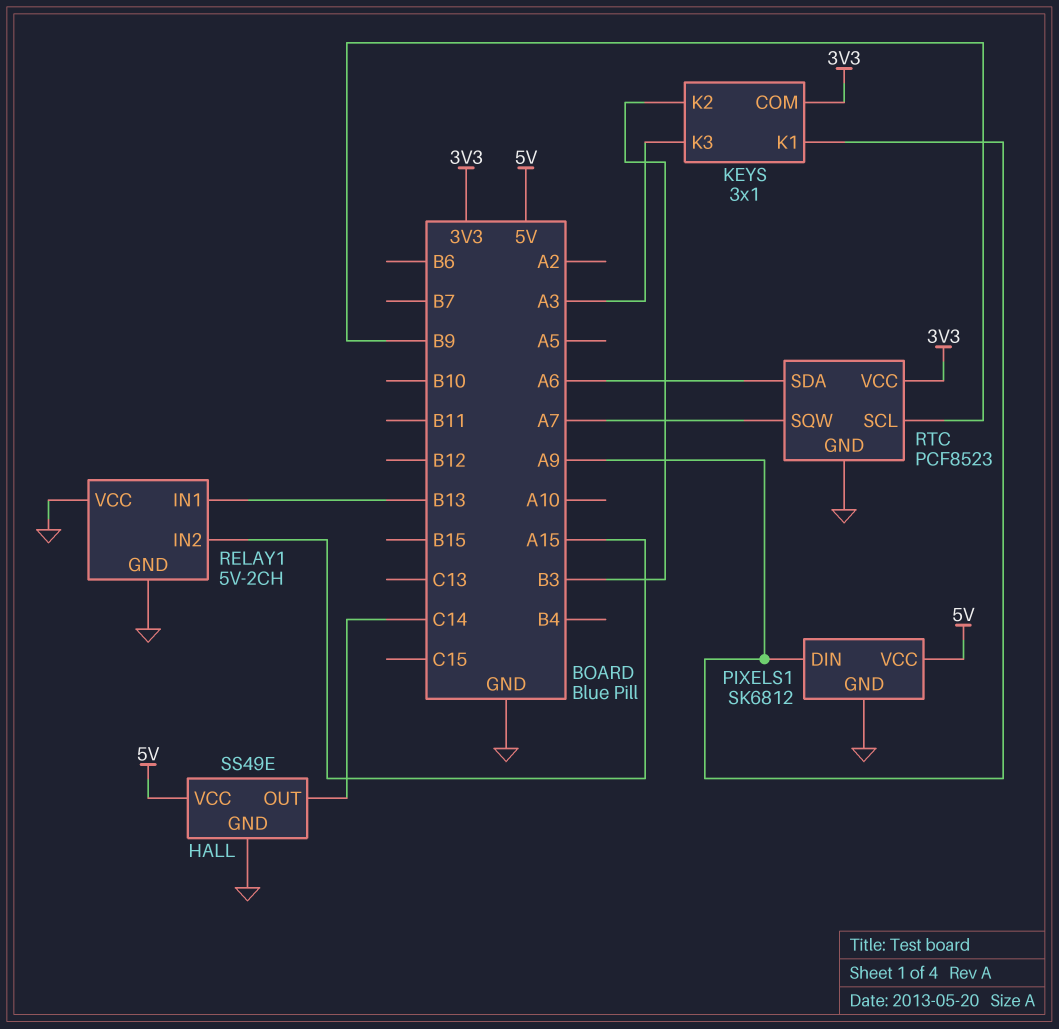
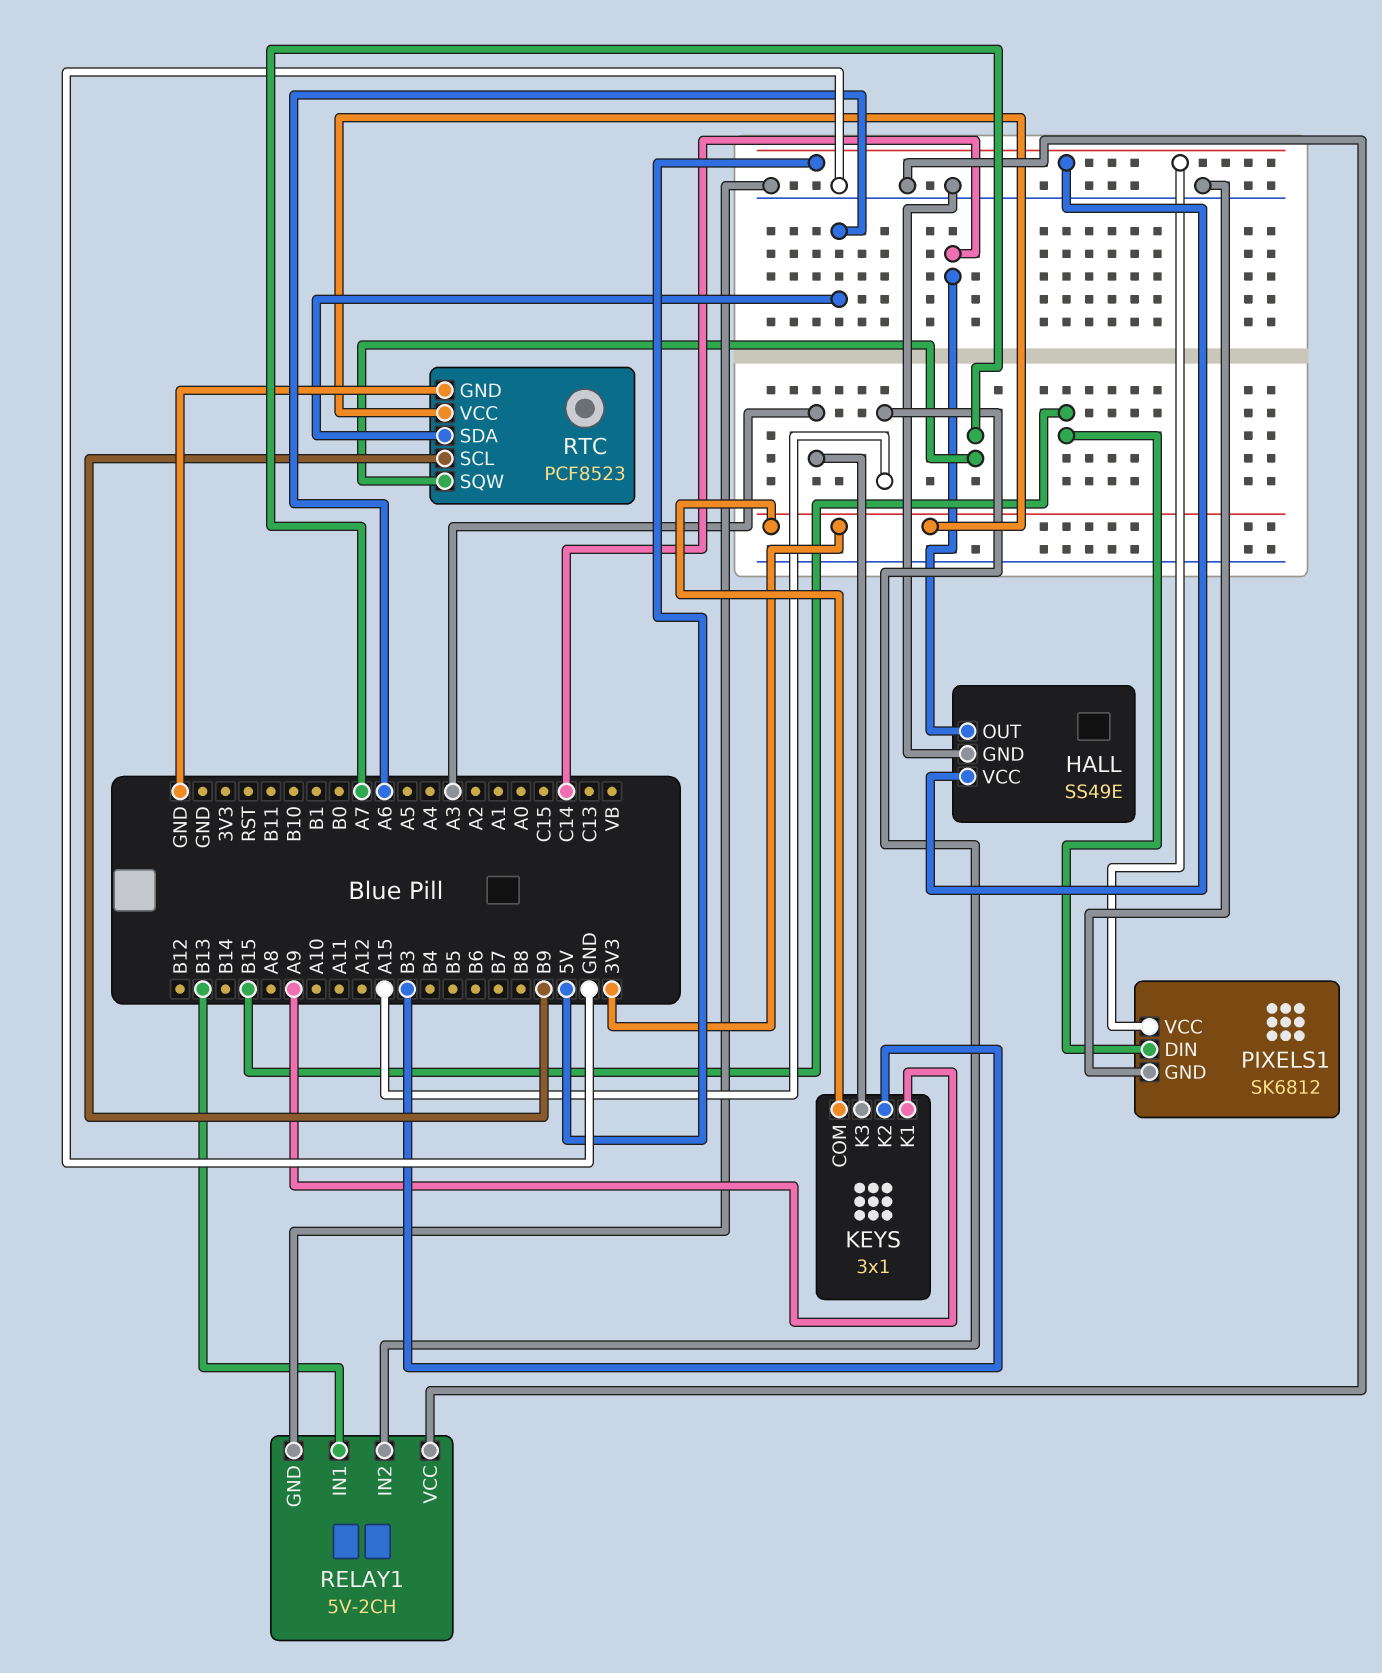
PIXELS1 pin DIN: A9 -> B15

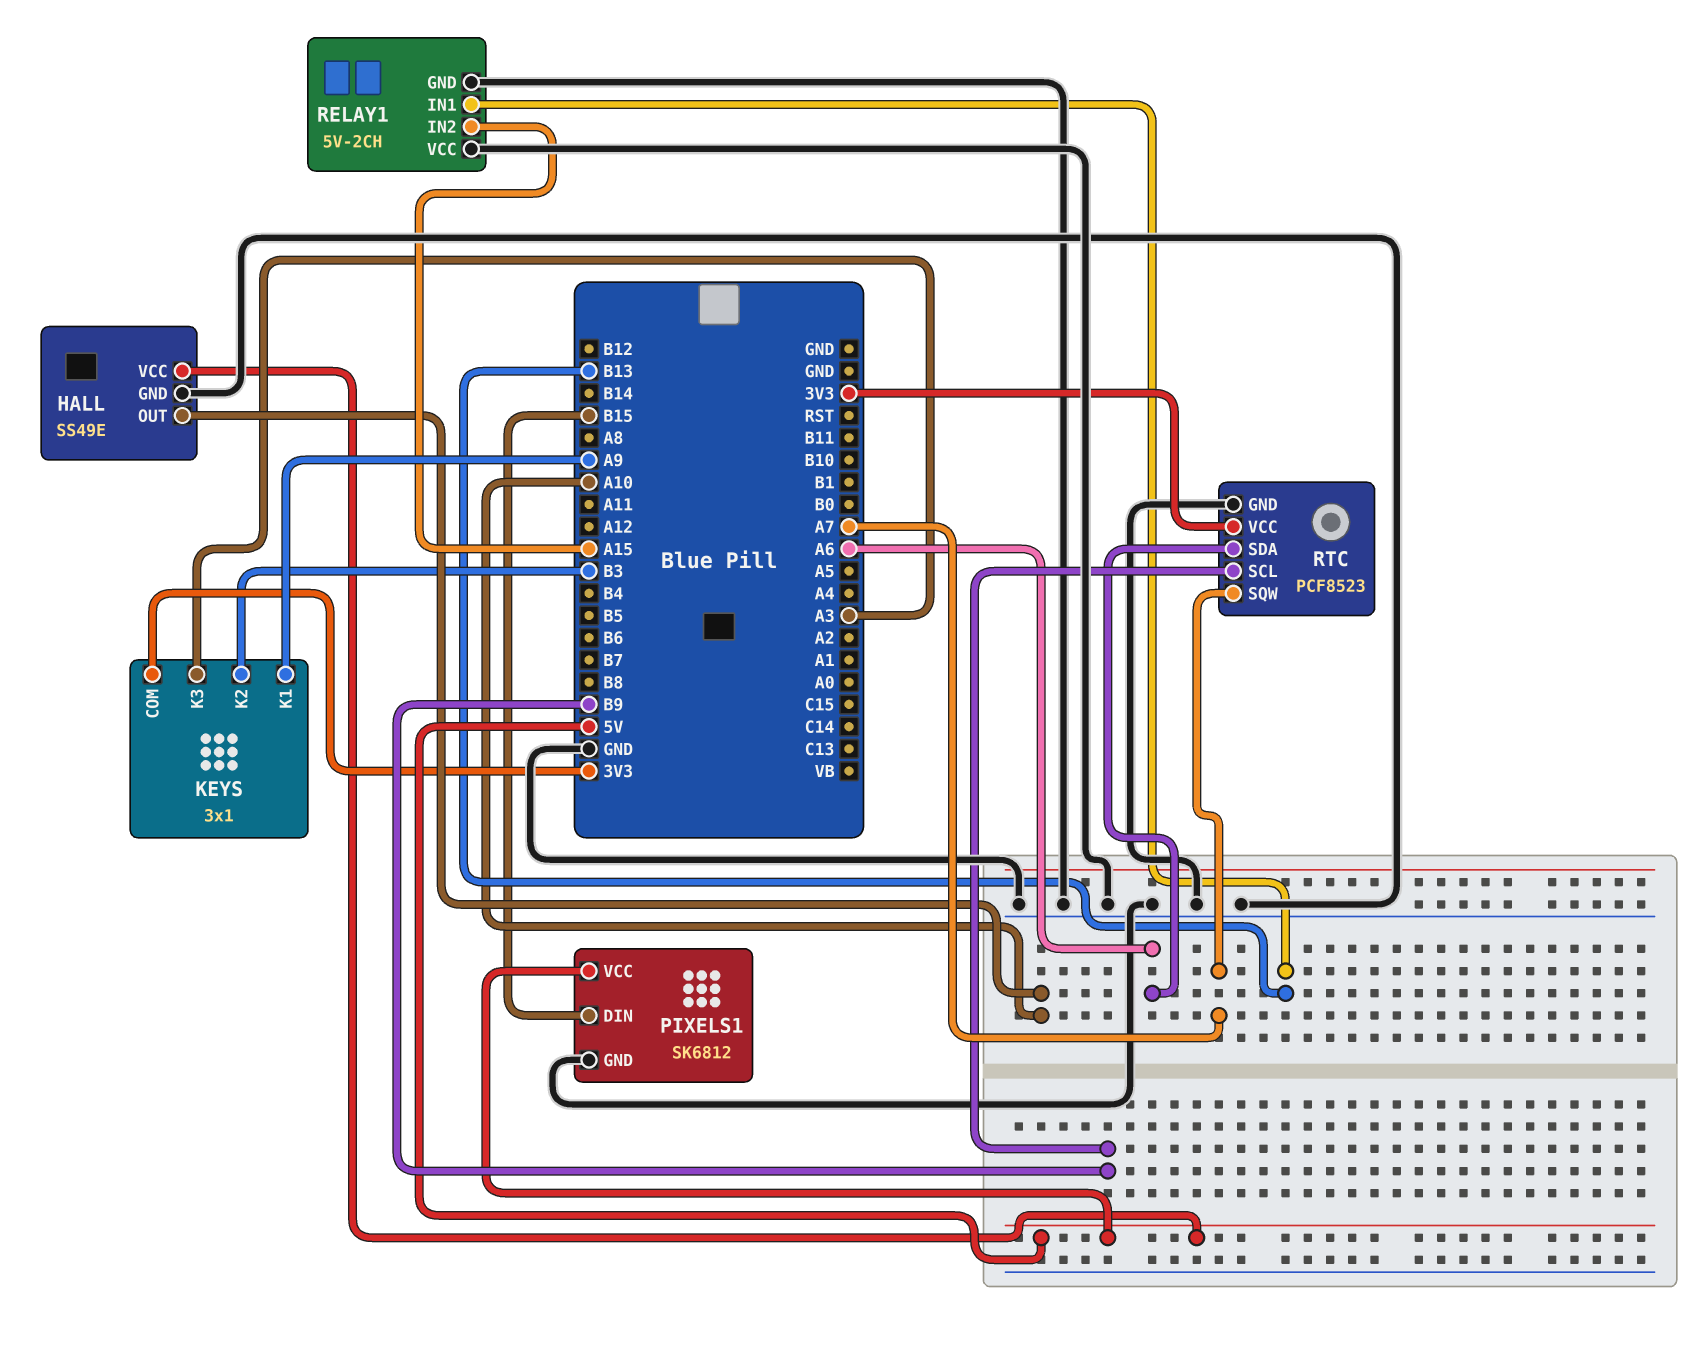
HALL pin OUT: C14 -> A10

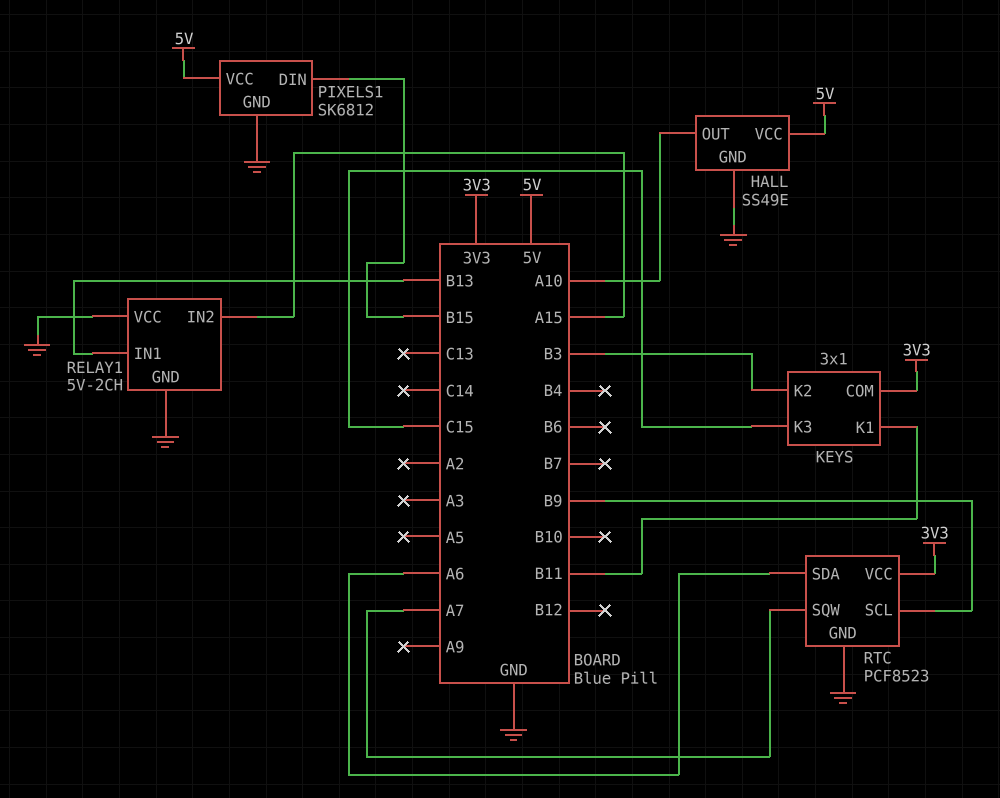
KEYS pin K1: A9 -> B11
KEYS pin K3: A3 -> C15

